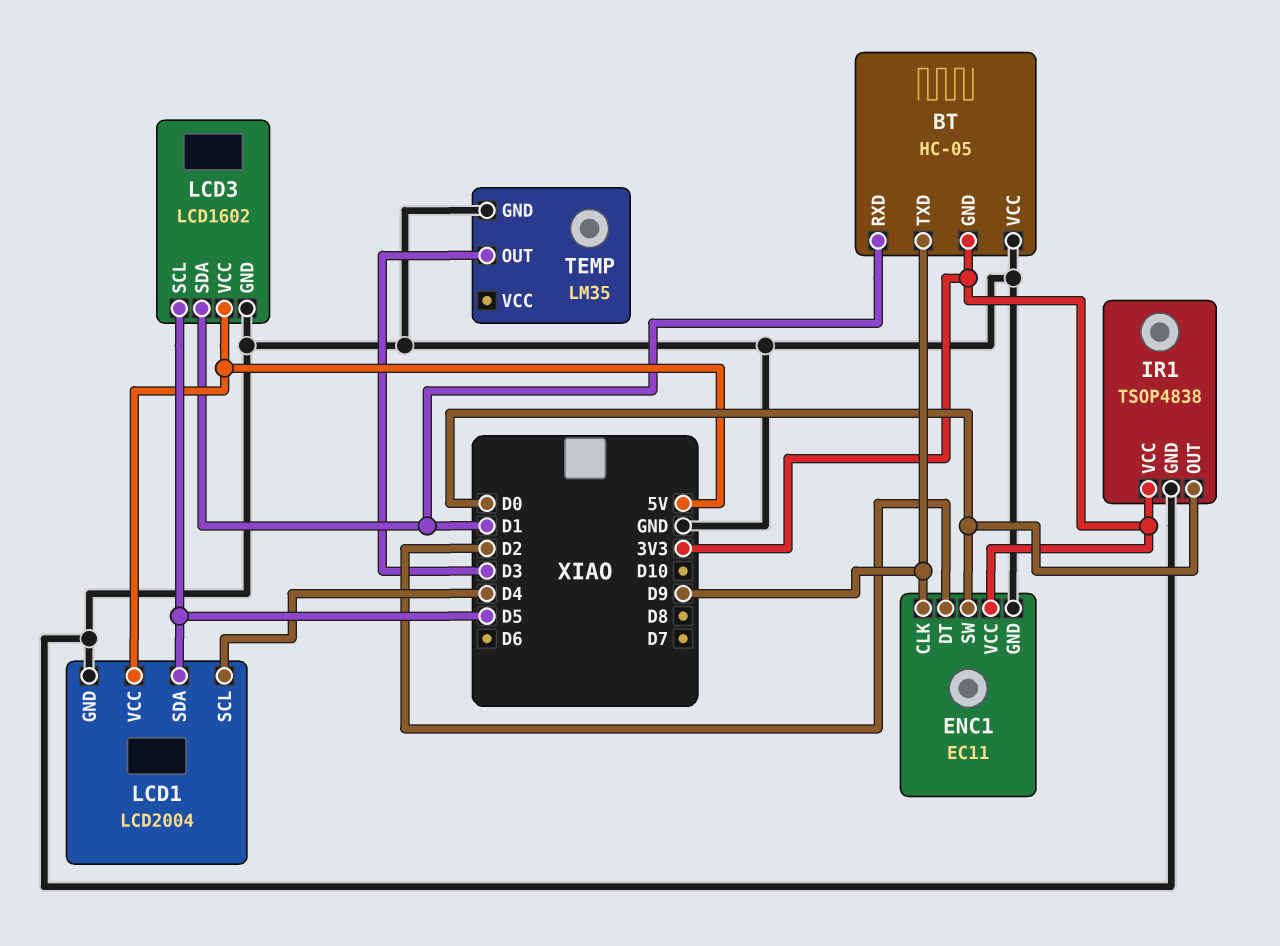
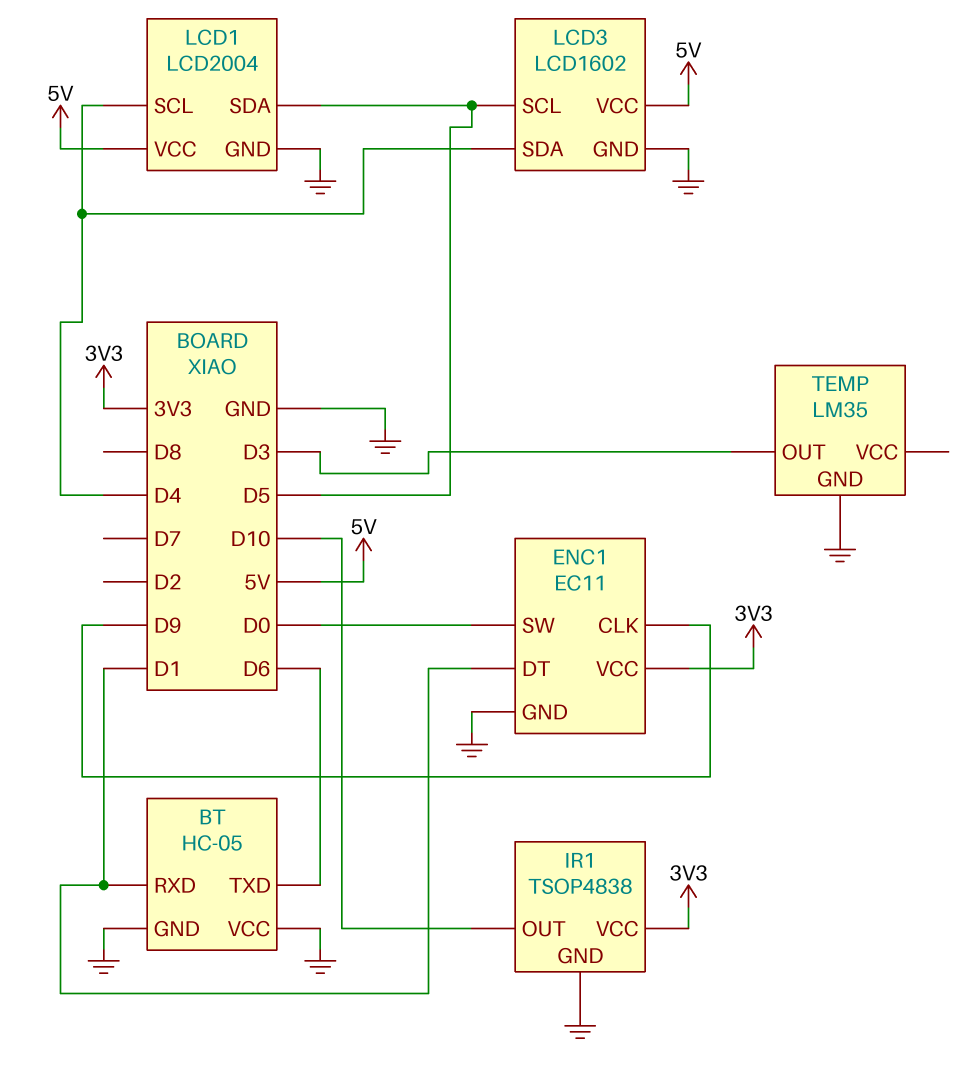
BT pin GND: 3V3 -> GND
BT pin TXD: D9 -> D6
ENC1 pin DT: D2 -> D1
IR1 pin OUT: D0 -> D10
LCD3 pin SDA: D1 -> D4

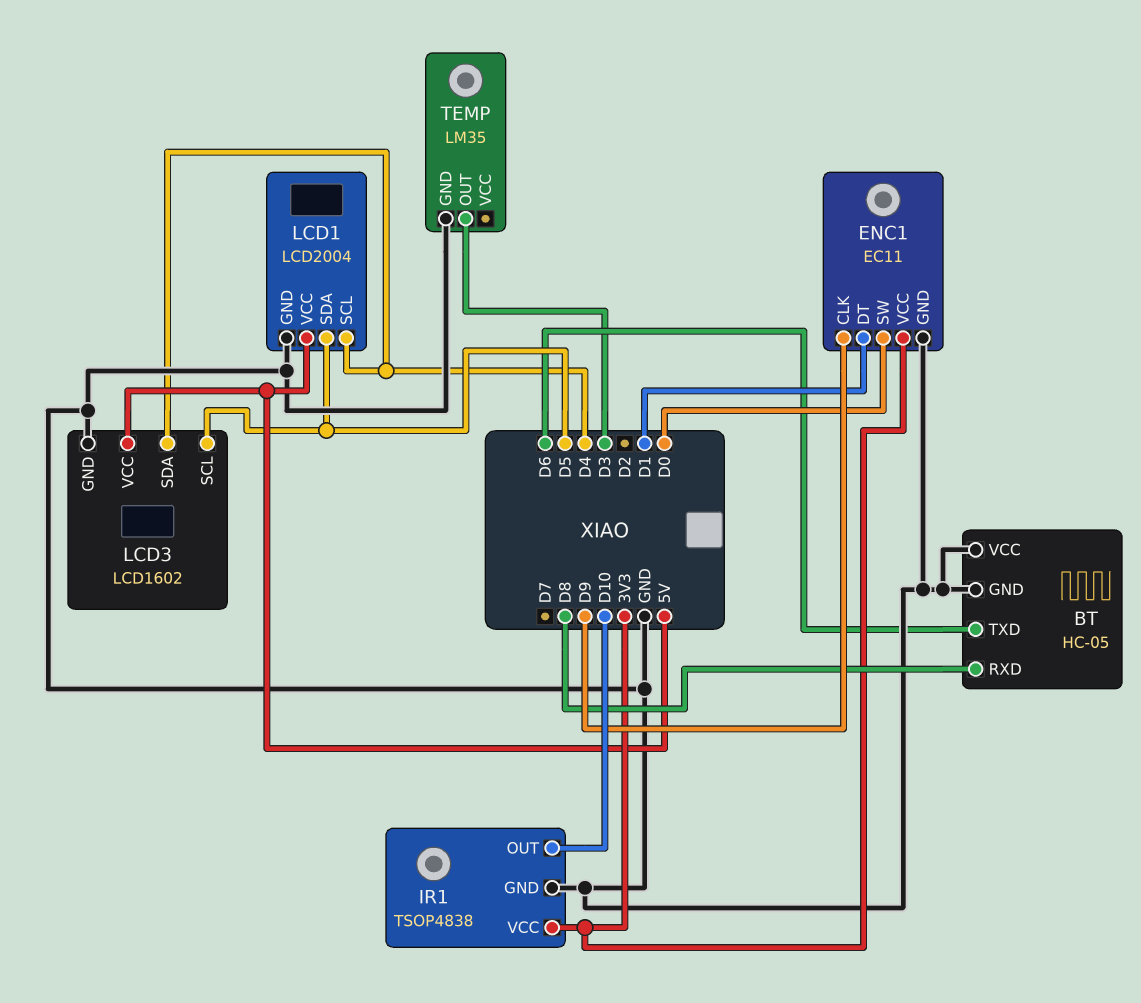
BT pin RXD: D1 -> D8

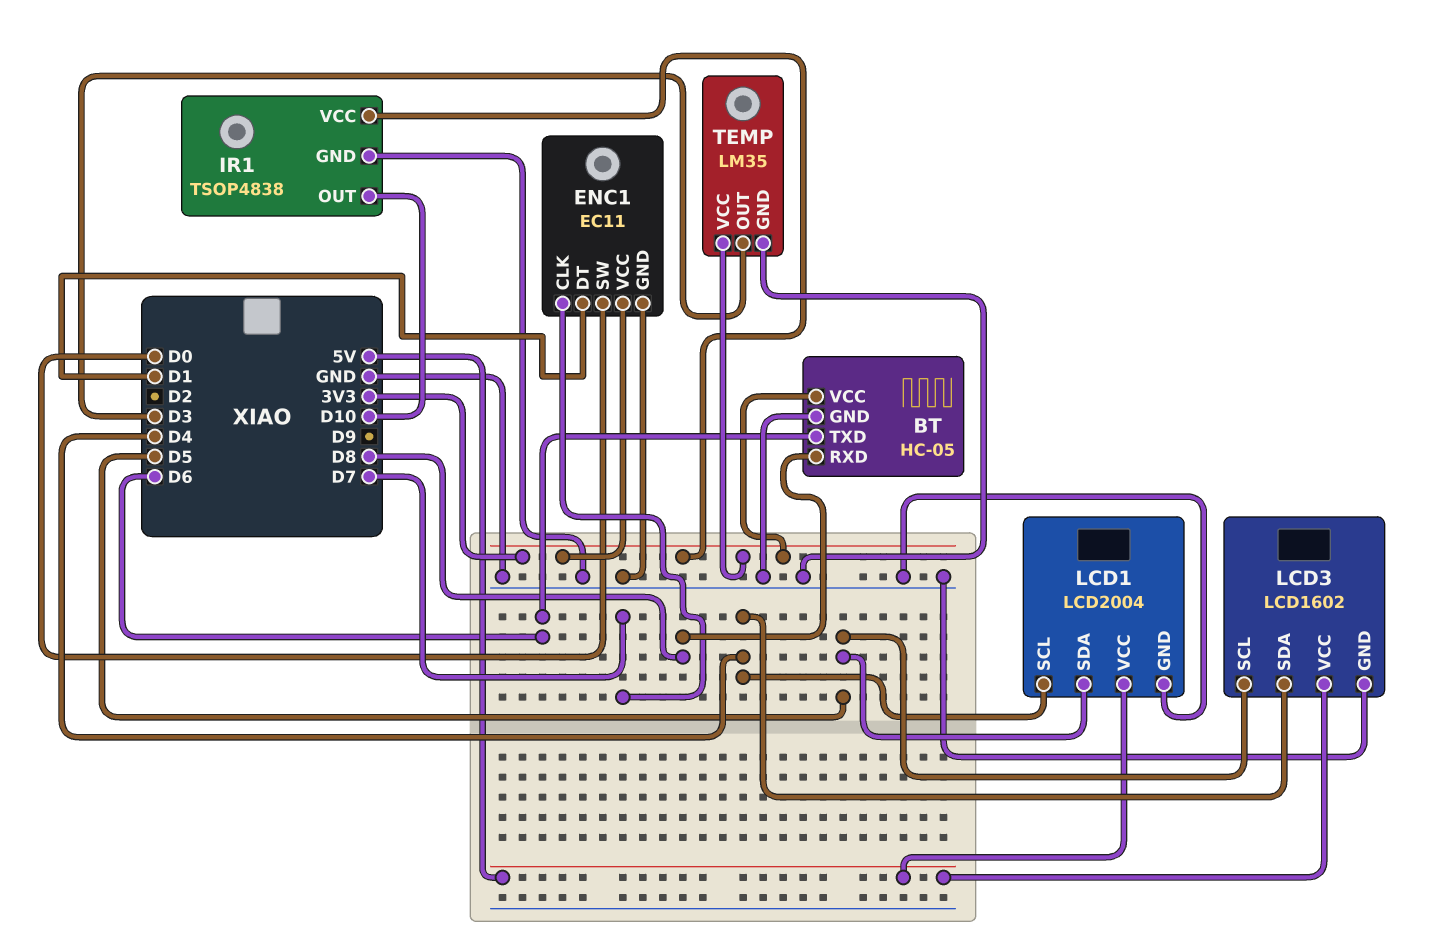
BT pin VCC: GND -> 3V3
ENC1 pin CLK: D9 -> D7
TEMP pin VCC: none -> 3V3

